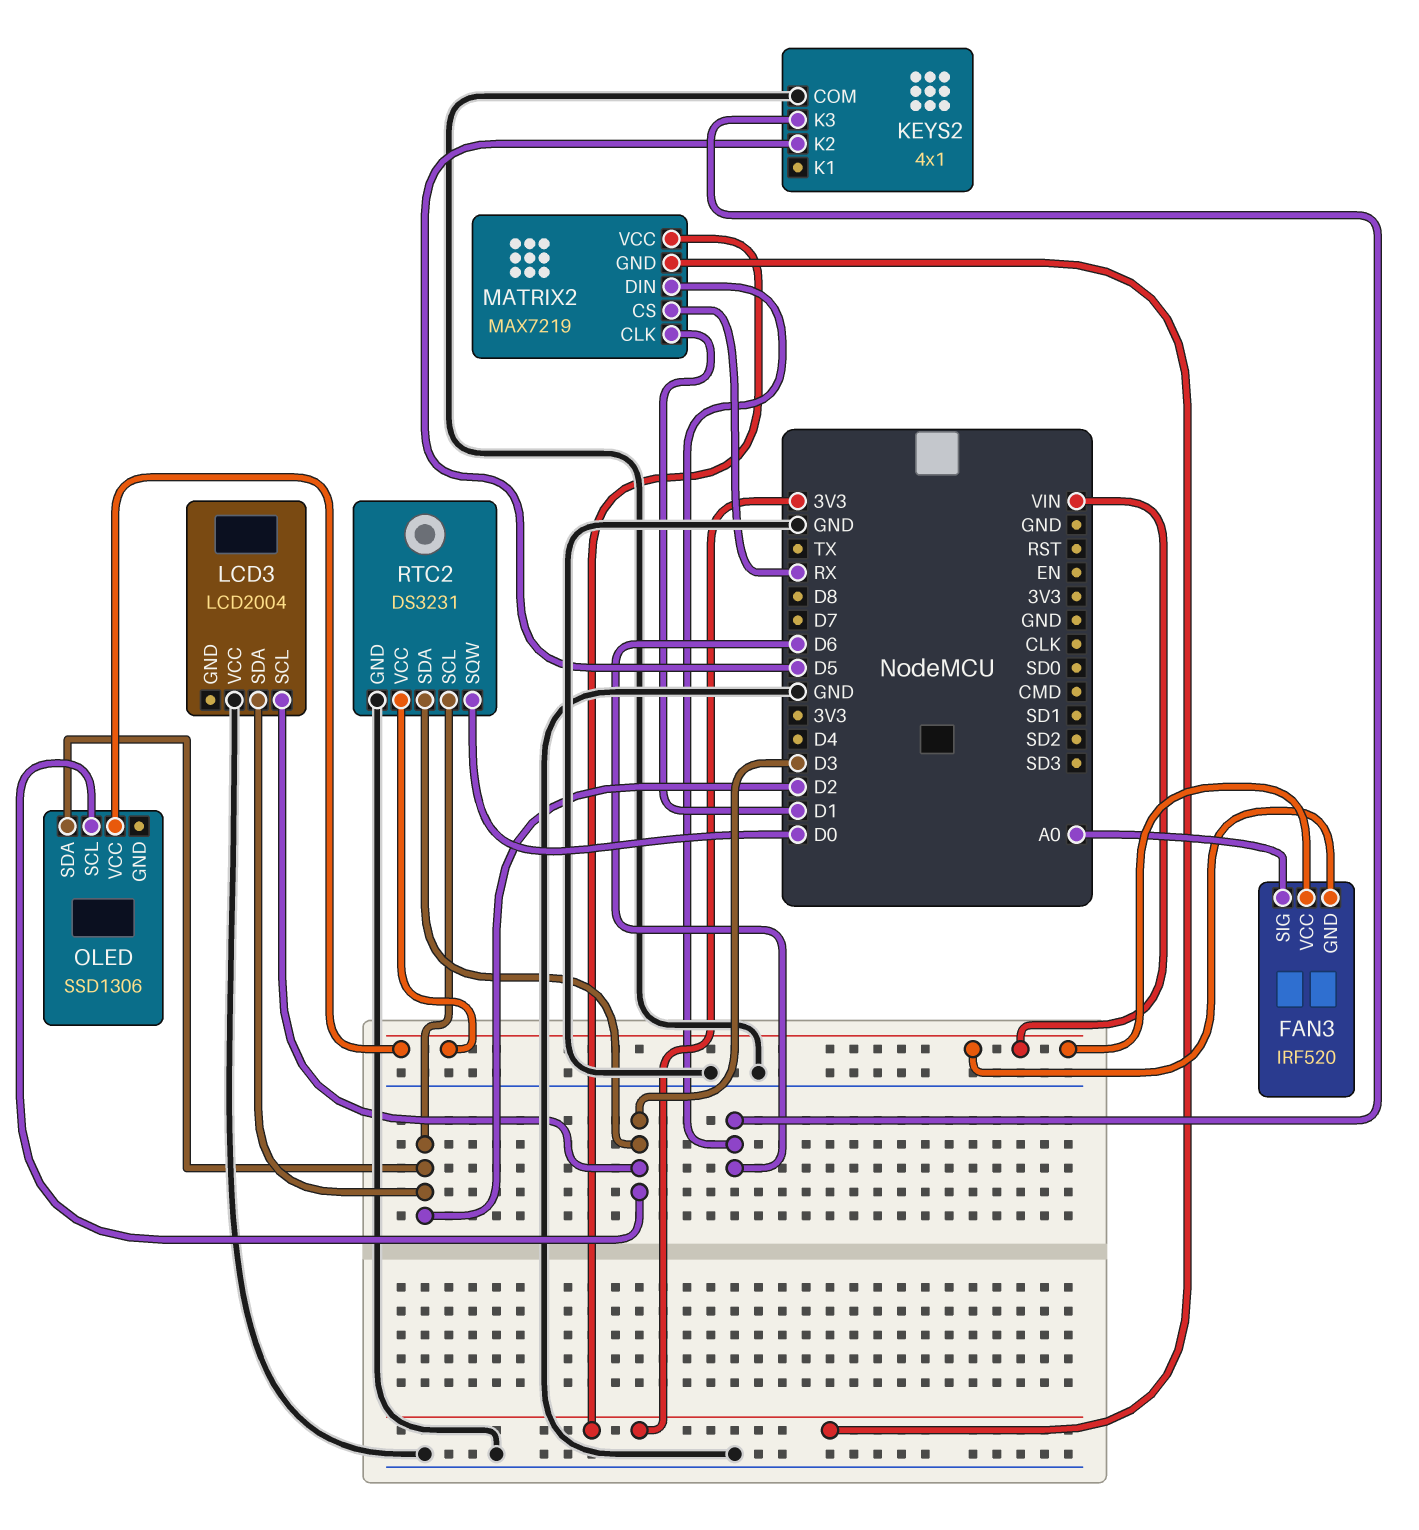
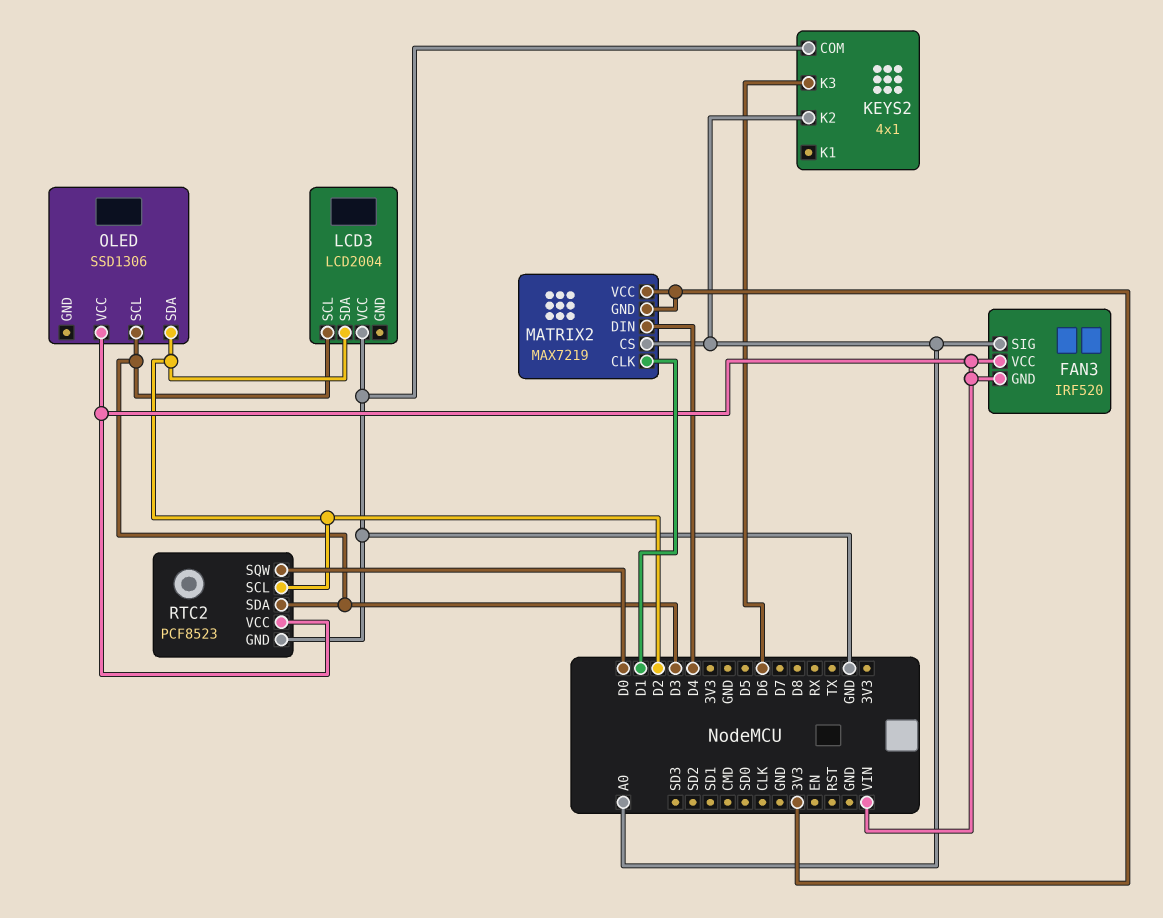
KEYS2 pin K2: D5 -> A0
MATRIX2 pin CS: RX -> A0
MATRIX2 pin DIN: D6 -> D4
RTC2: DS3231 -> PCF8523

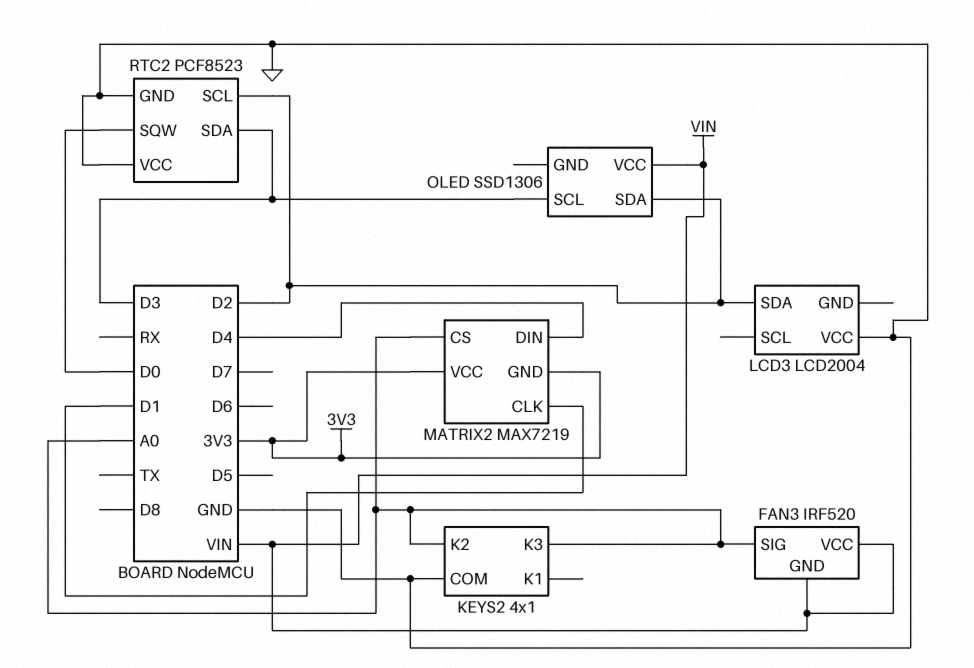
KEYS2 pin K3: D6 -> A0
LCD3 pin SCL: D3 -> none
RTC2 pin VCC: VIN -> GND

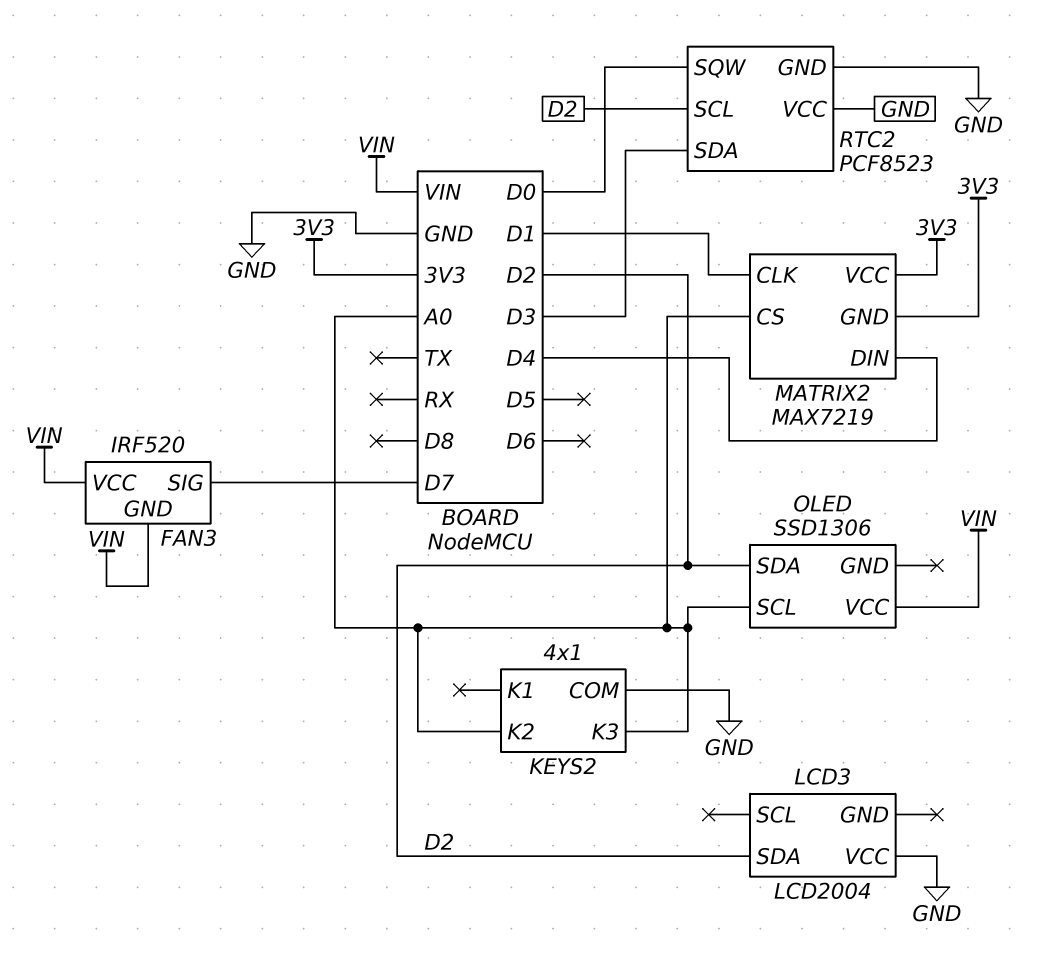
FAN3 pin SIG: A0 -> D7
OLED pin SCL: D3 -> A0

